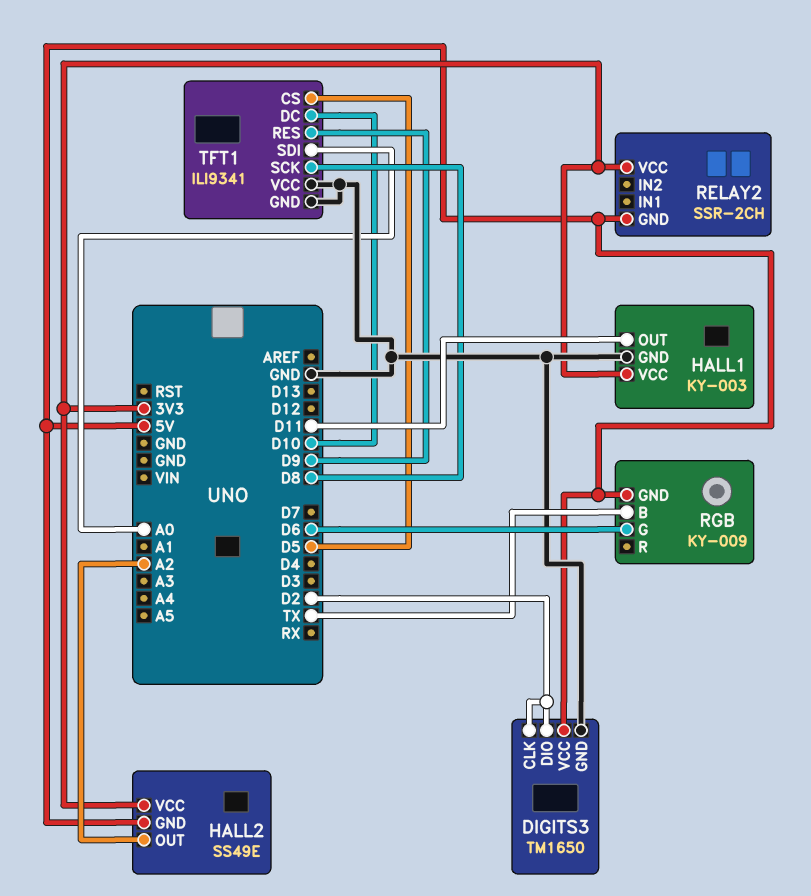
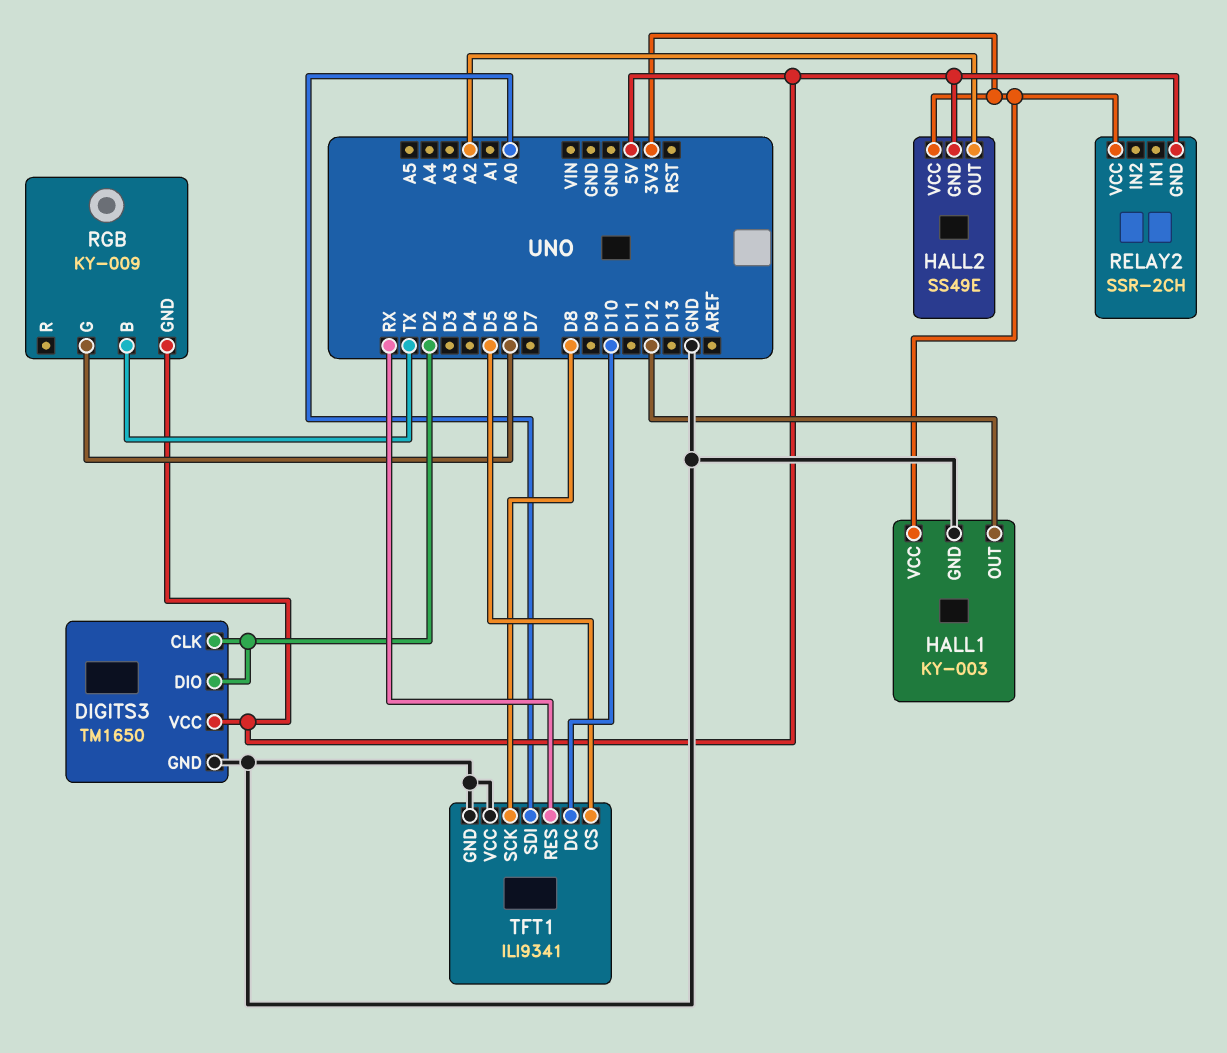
HALL1 pin OUT: D11 -> D12
TFT1 pin RES: D9 -> RX

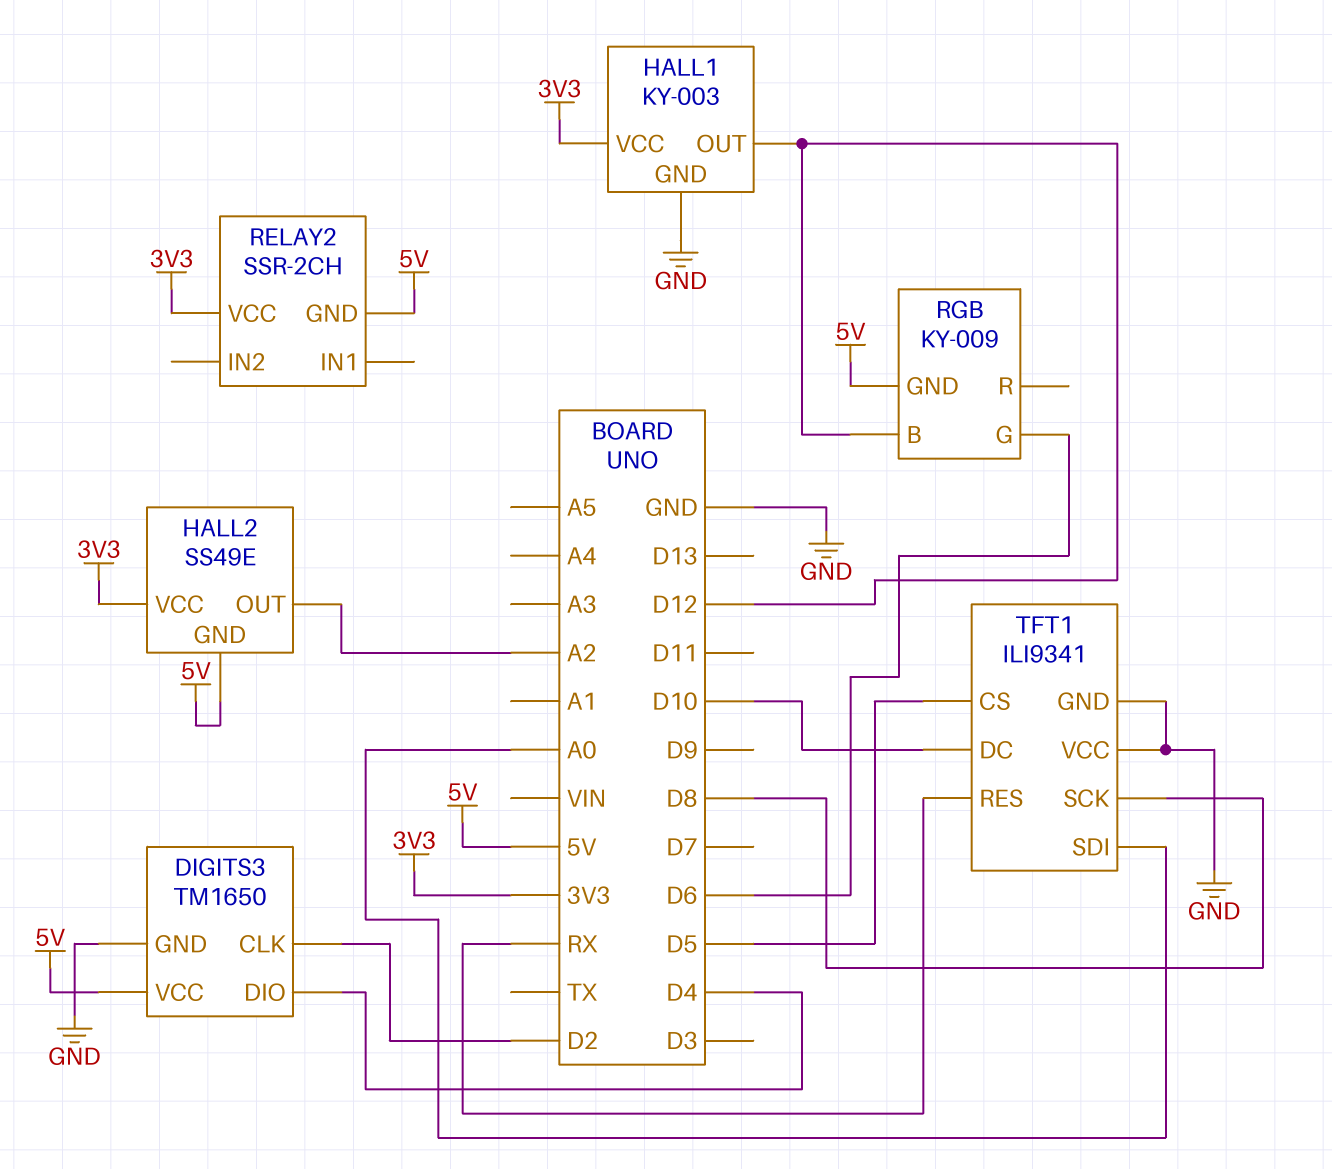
DIGITS3 pin DIO: D2 -> D4
RGB pin B: TX -> D12

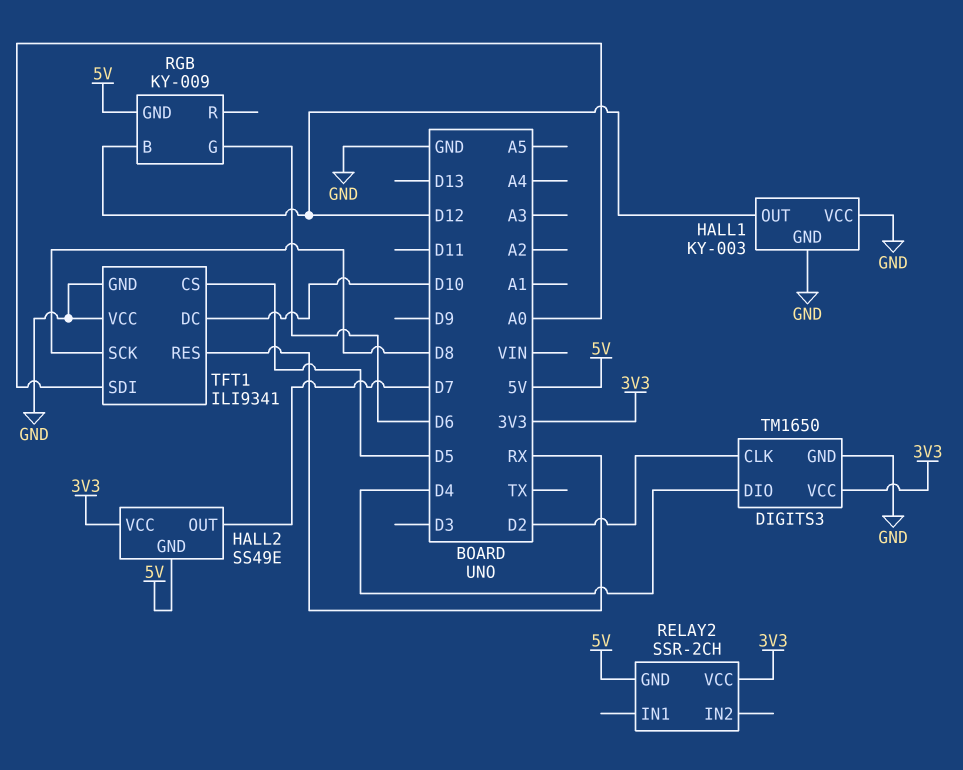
DIGITS3 pin VCC: 5V -> 3V3
HALL1 pin VCC: 3V3 -> GND
HALL2 pin OUT: A2 -> D7

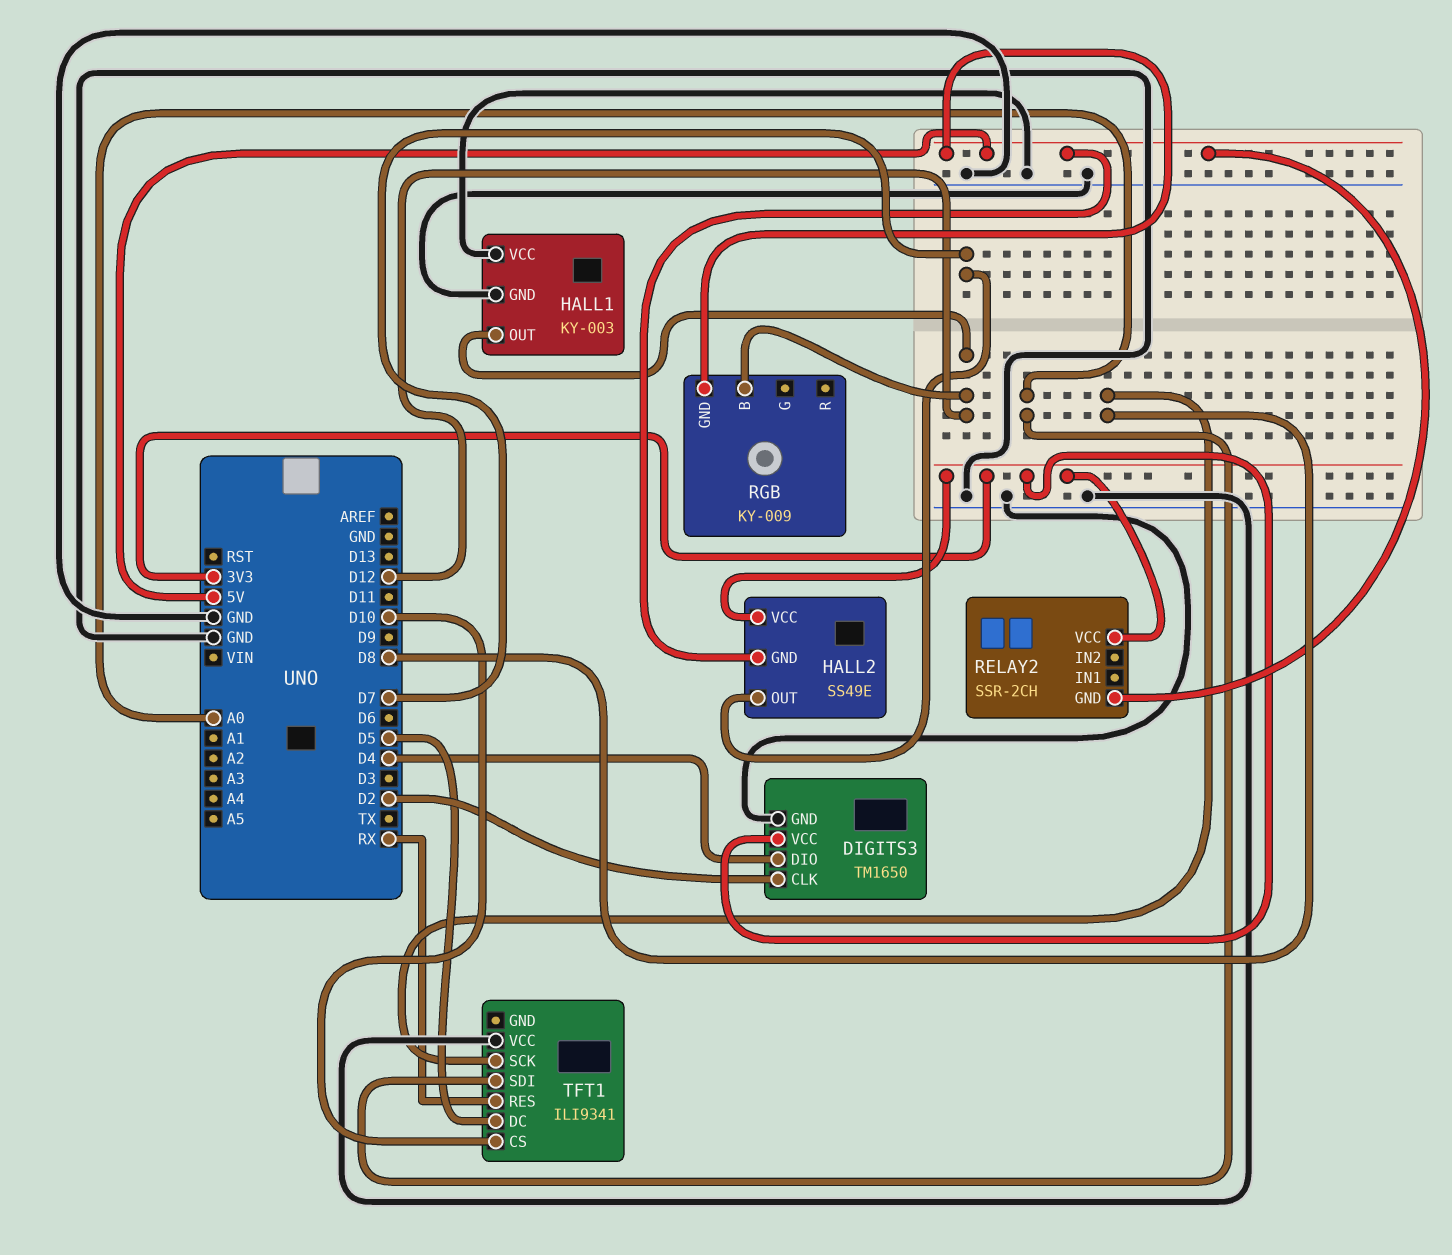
RGB pin G: D6 -> none
TFT1 pin CS: D5 -> D10
TFT1 pin DC: D10 -> D5
TFT1 pin GND: GND -> none

